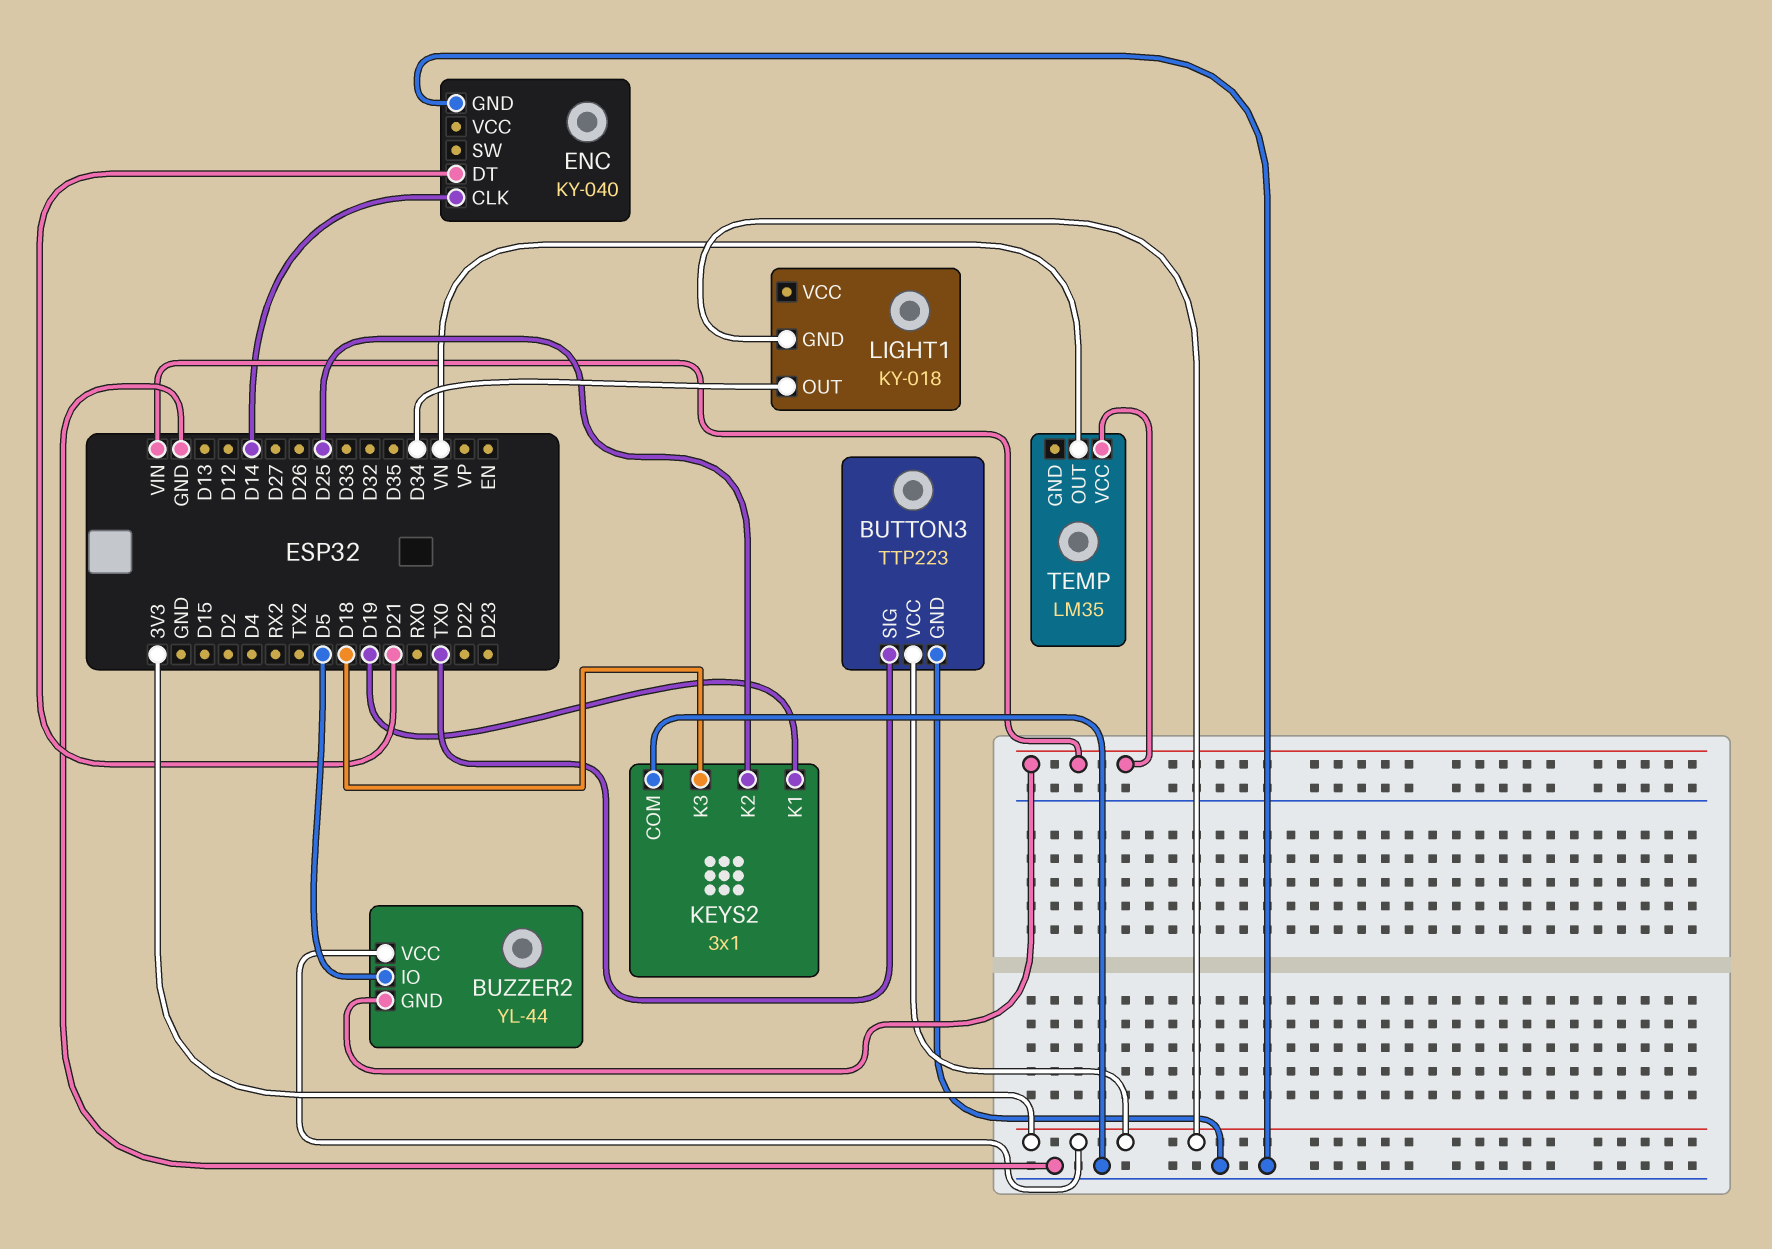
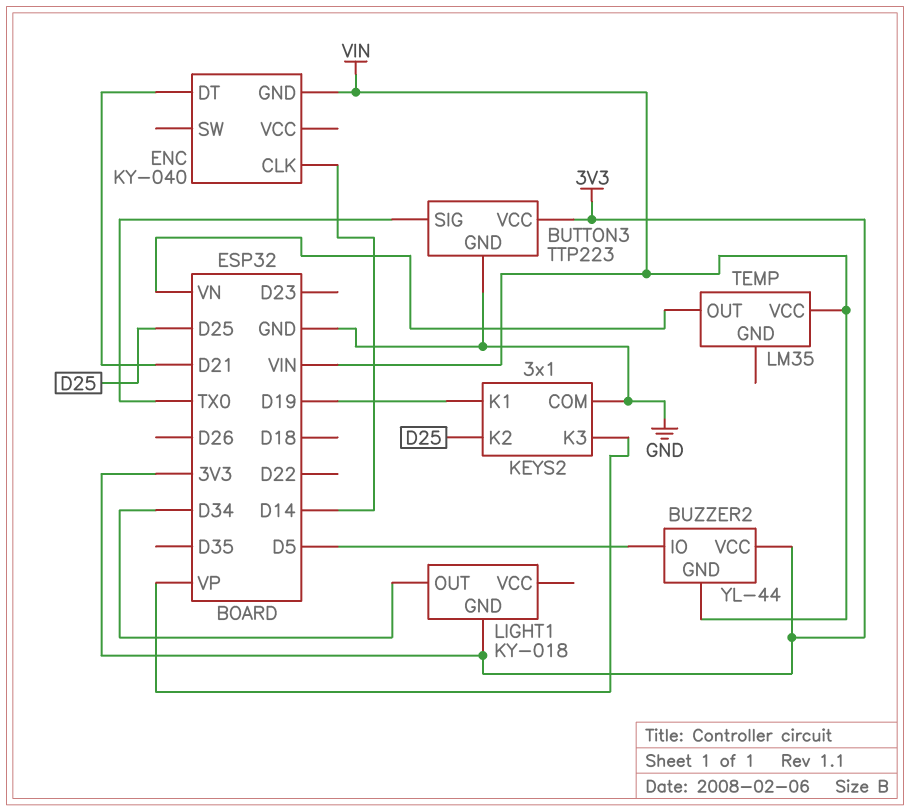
ENC pin GND: GND -> VIN
KEYS2 pin K3: D18 -> VP

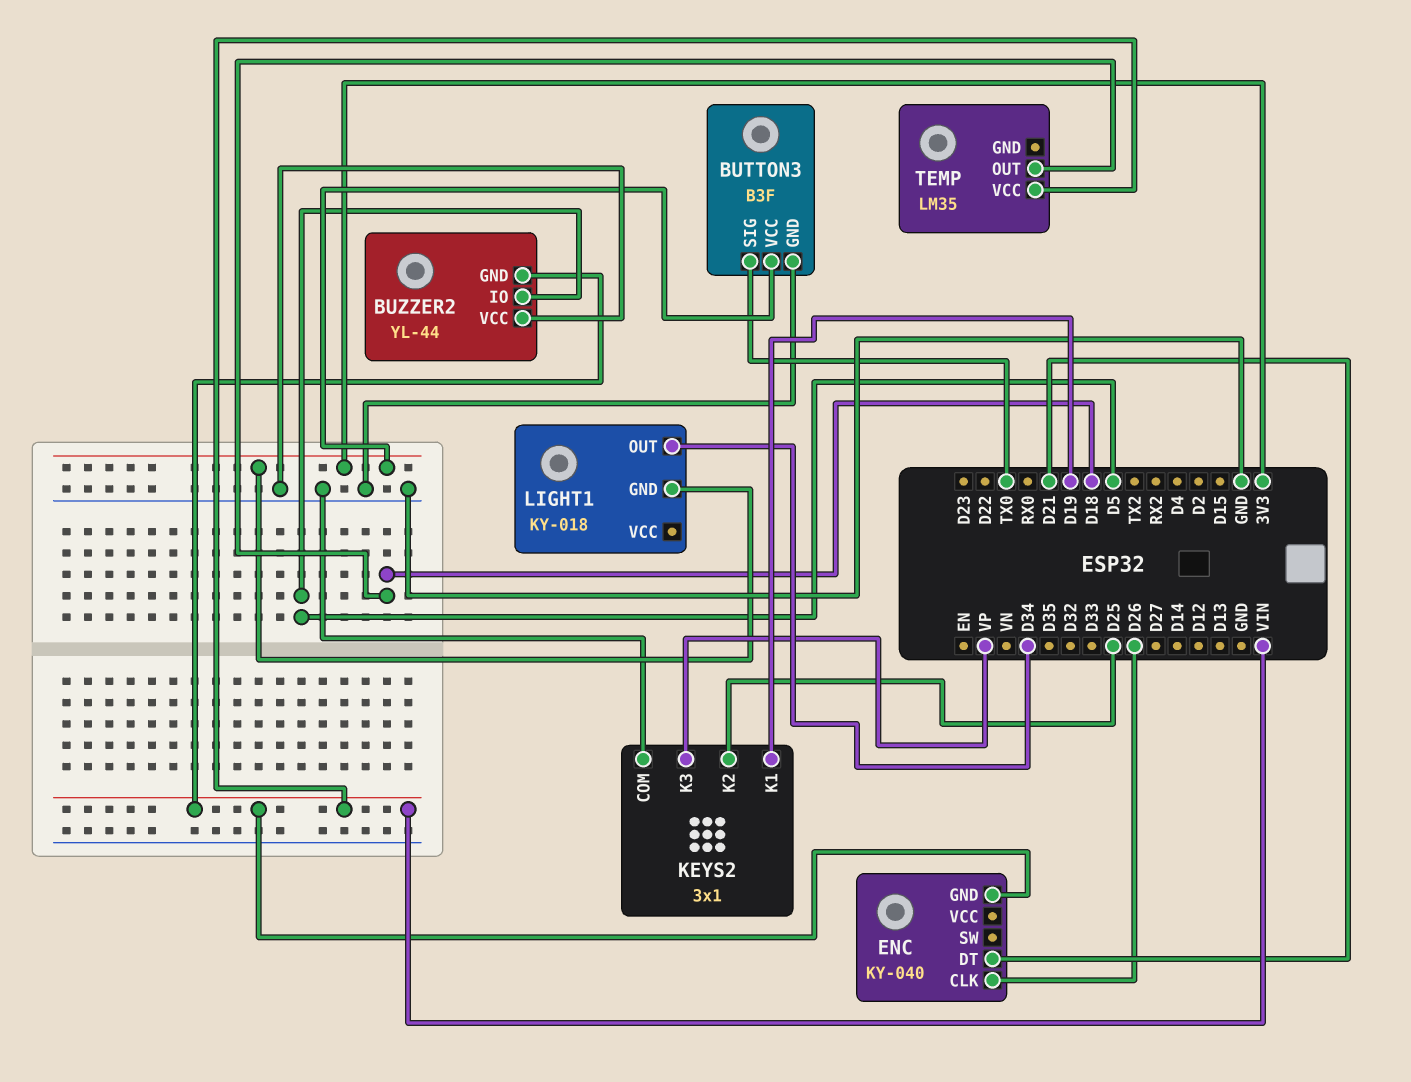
BUTTON3: TTP223 -> B3F
BUZZER2 pin VCC: 3V3 -> GND
ENC pin CLK: D14 -> D26
TEMP pin OUT: VN -> D18

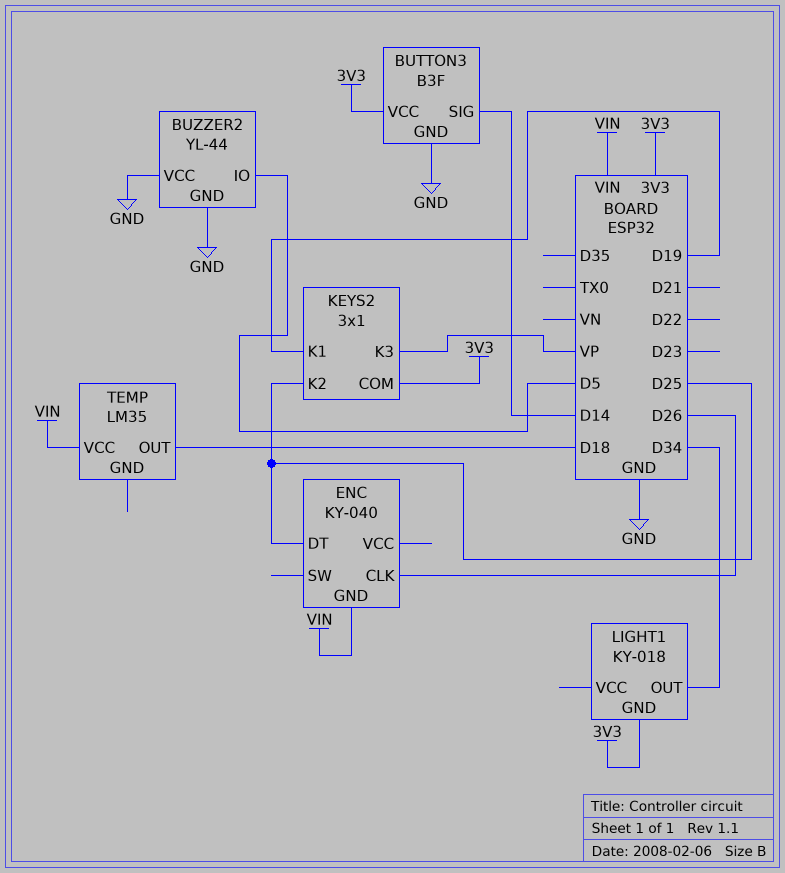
BUTTON3 pin SIG: TX0 -> D14
BUZZER2 pin GND: VIN -> GND
ENC pin DT: D21 -> D25
KEYS2 pin COM: GND -> 3V3

